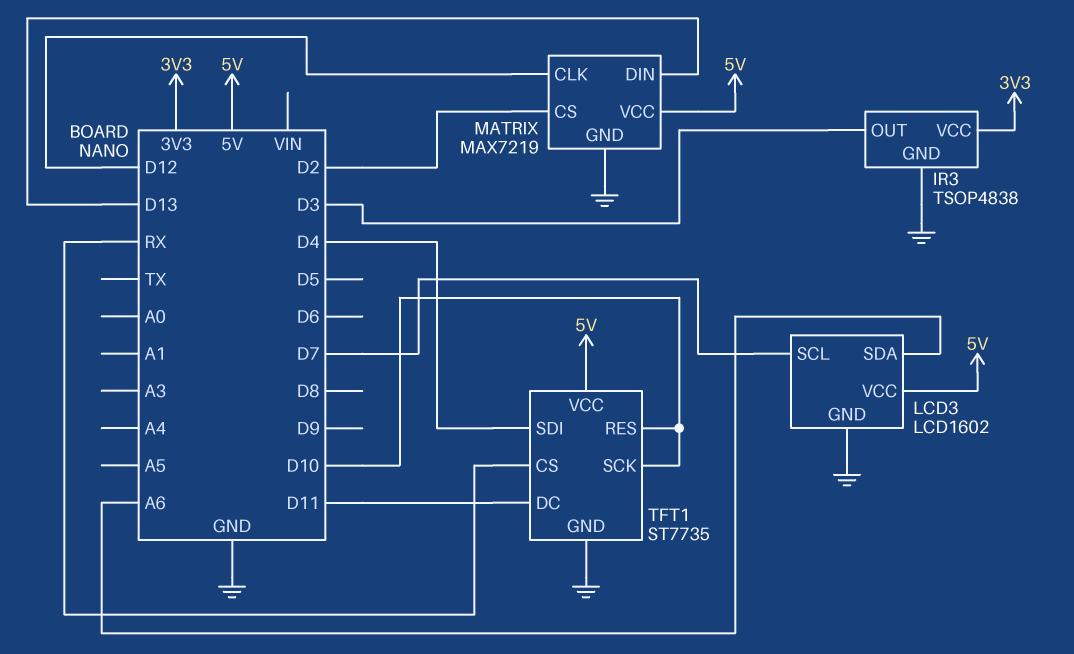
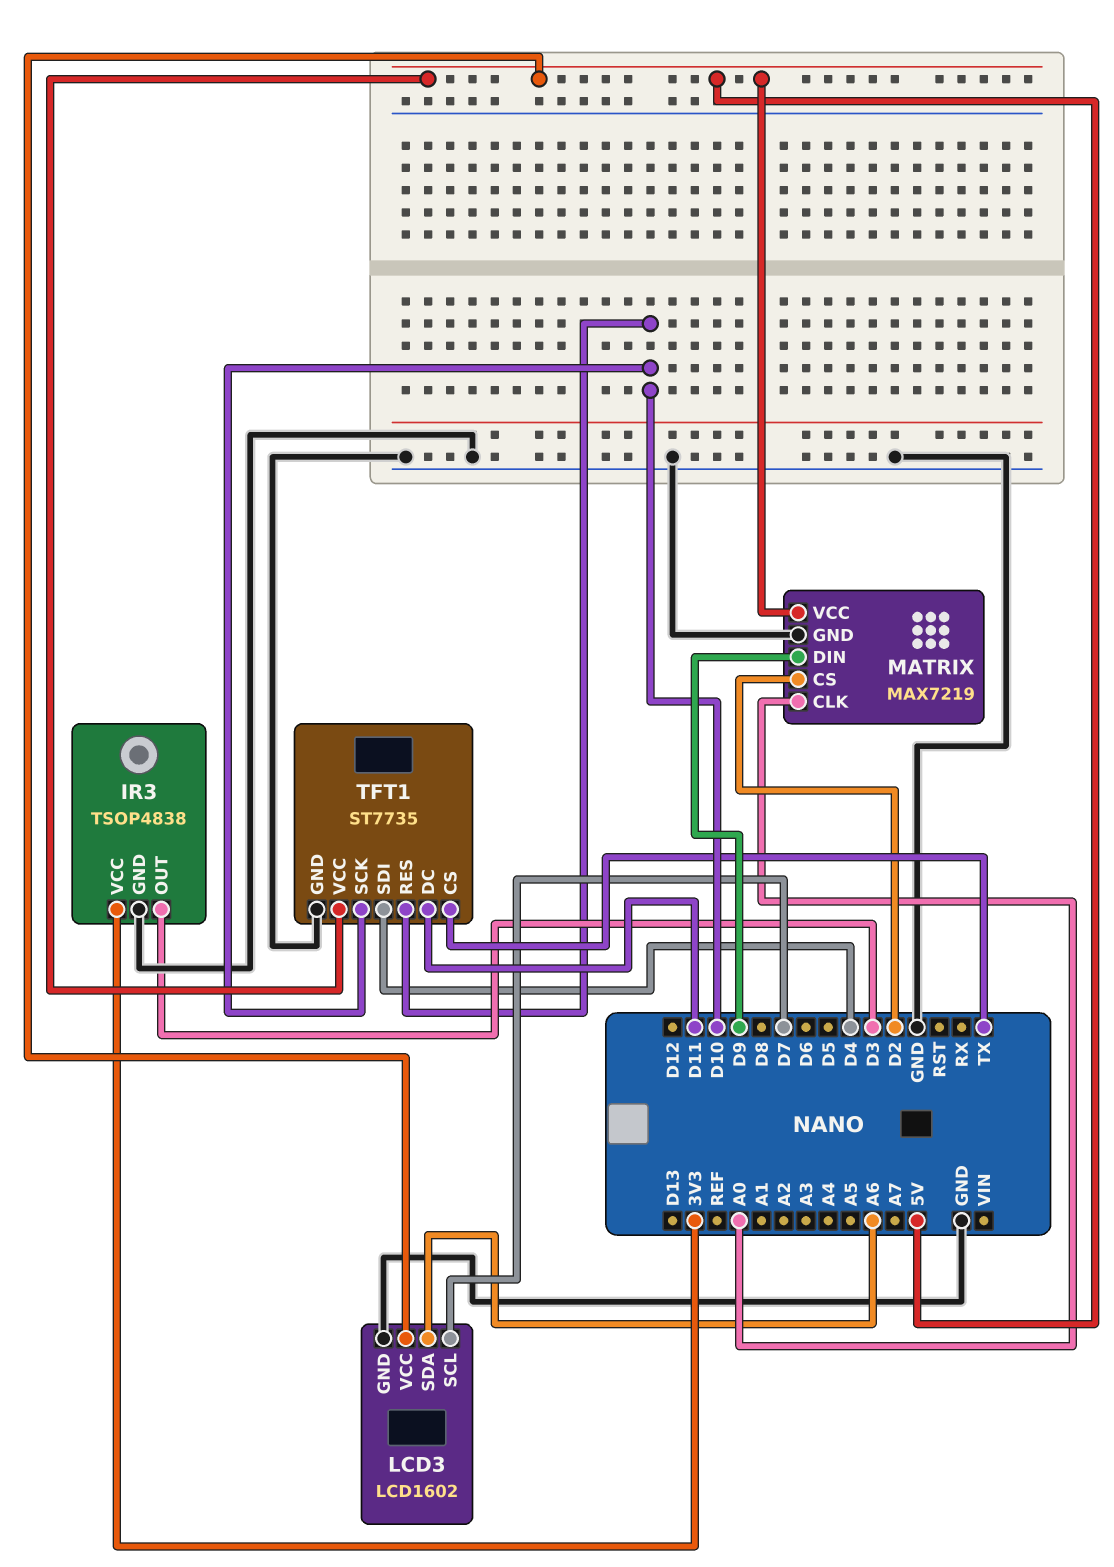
MATRIX pin CLK: D12 -> A0
MATRIX pin DIN: D13 -> D9
TFT1 pin CS: RX -> TX

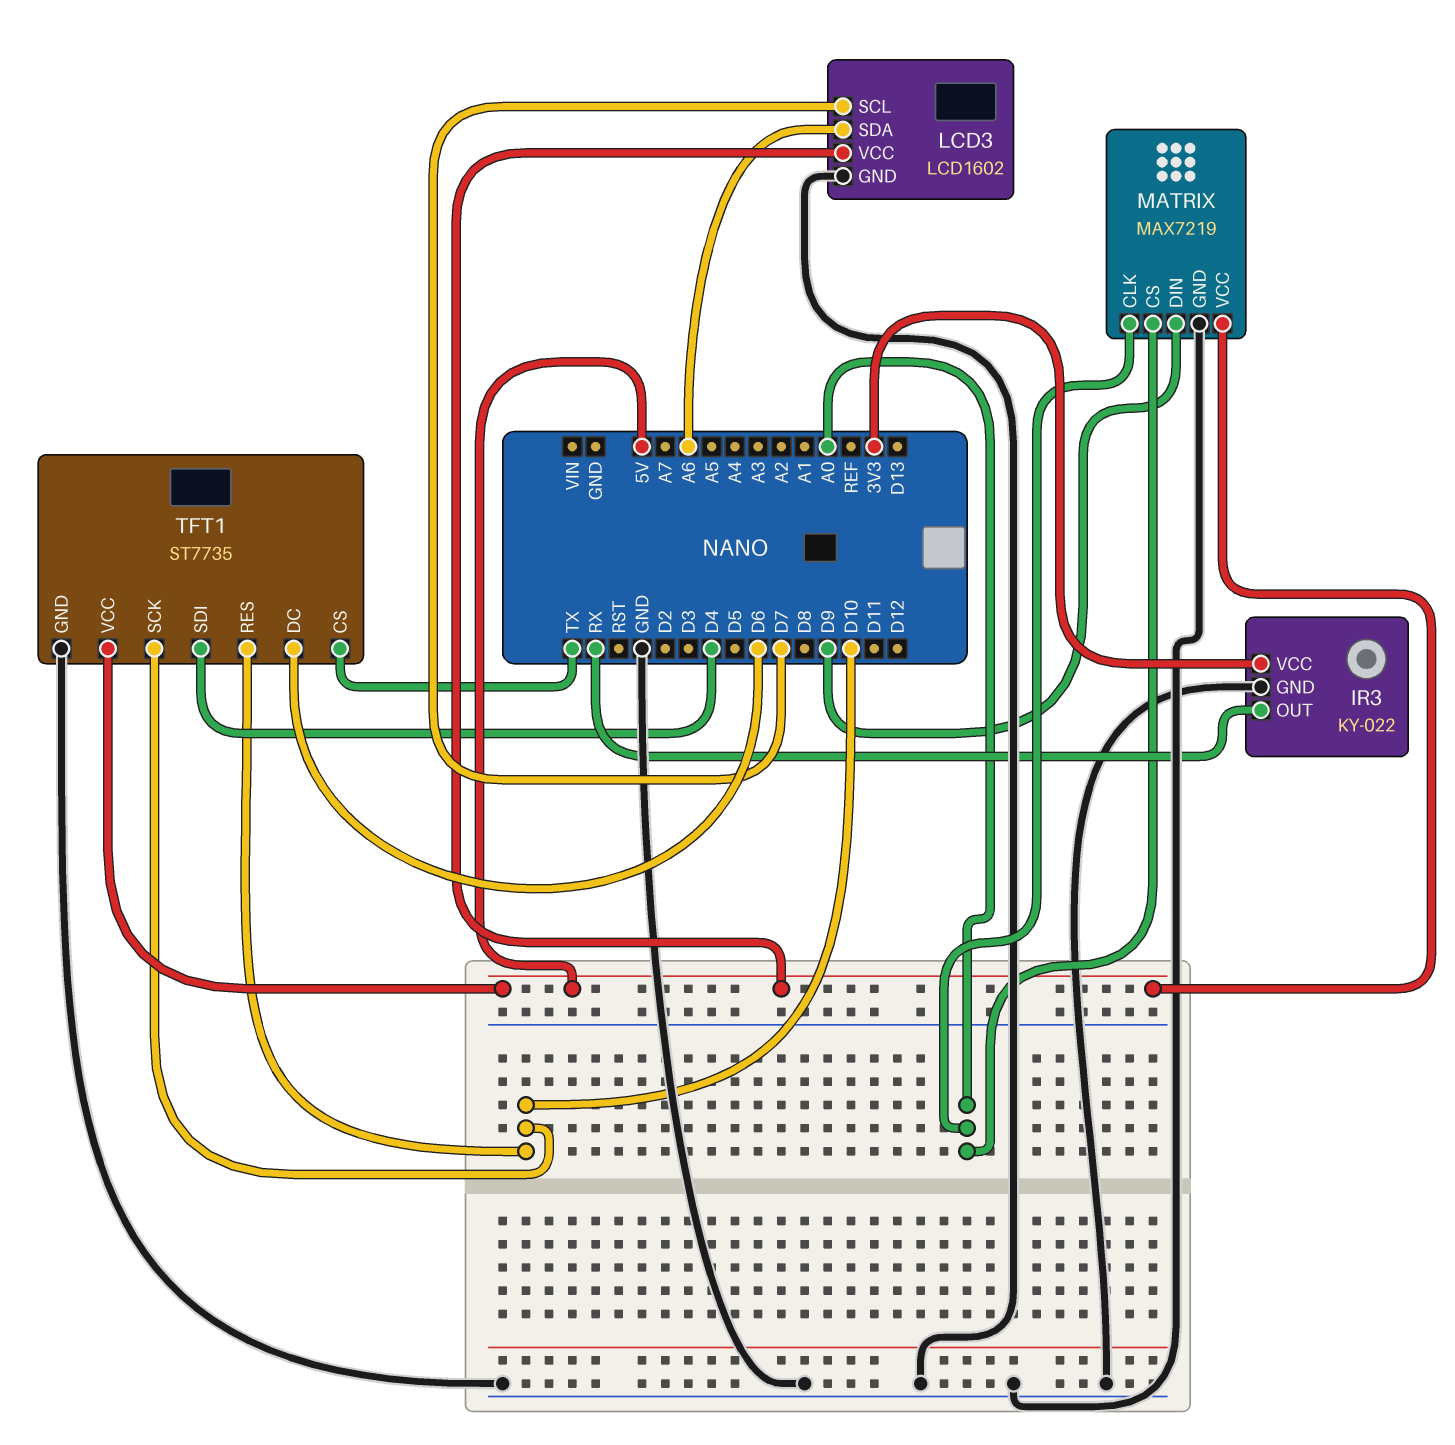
IR3: TSOP4838 -> KY-022
IR3 pin OUT: D3 -> RX
MATRIX pin CS: D2 -> A0
TFT1 pin DC: D11 -> D6

